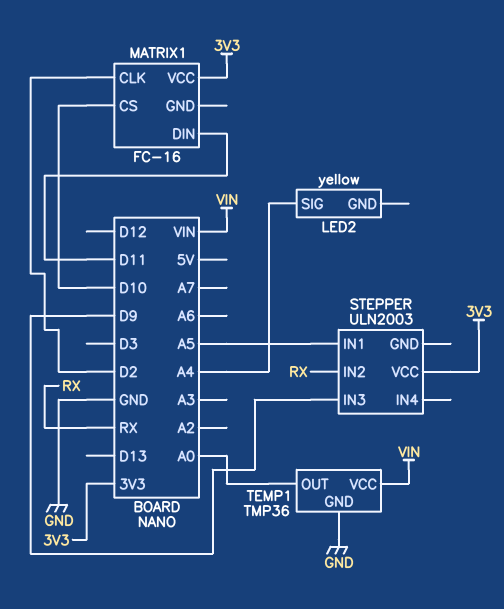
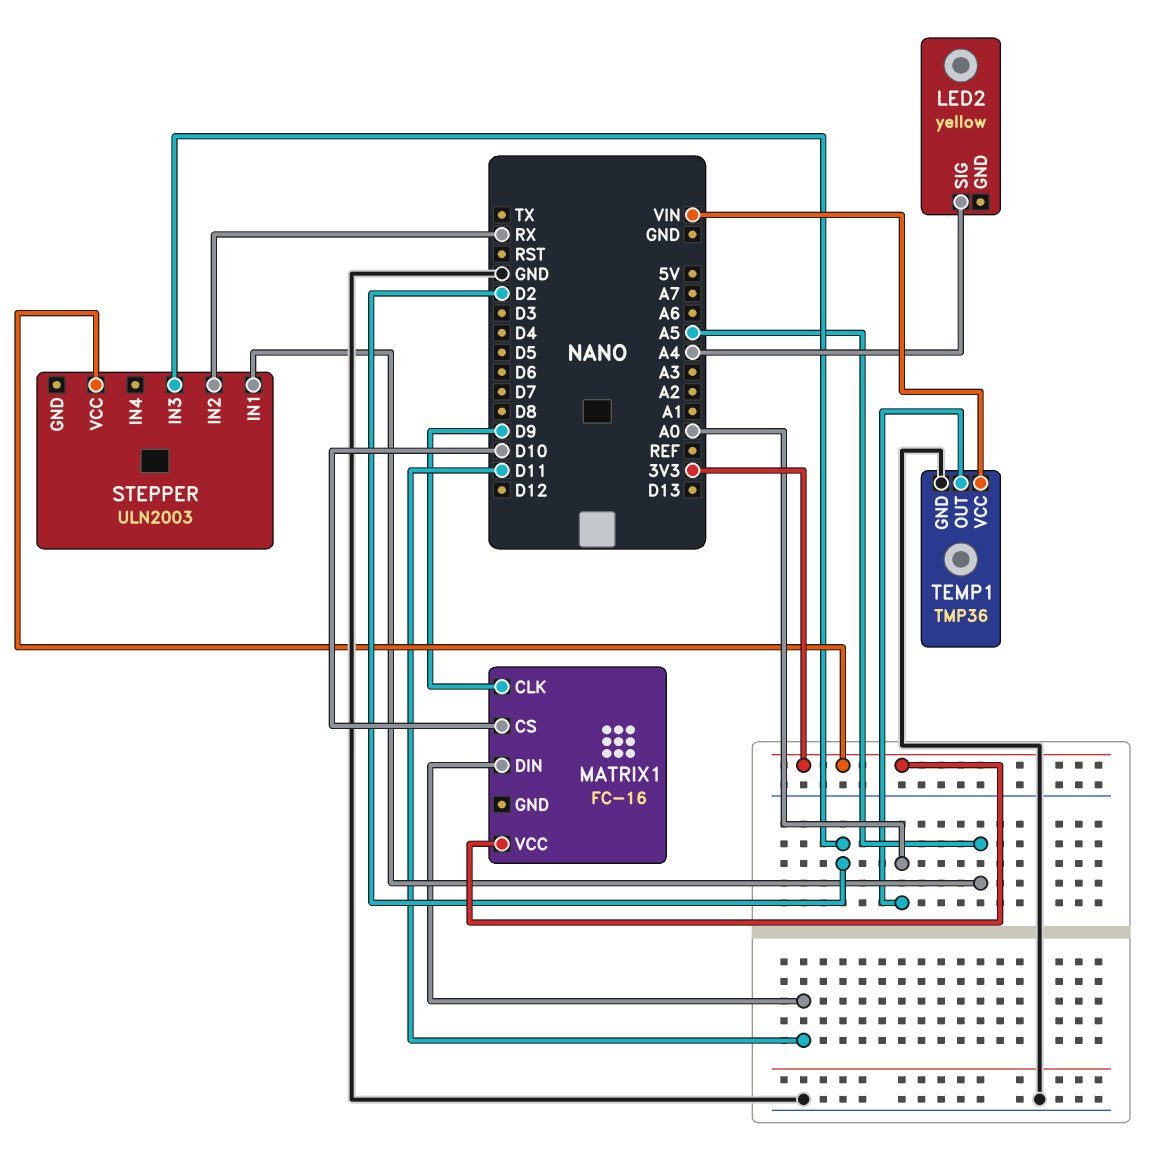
MATRIX1 pin CLK: D2 -> D9
STEPPER pin IN3: D9 -> D2

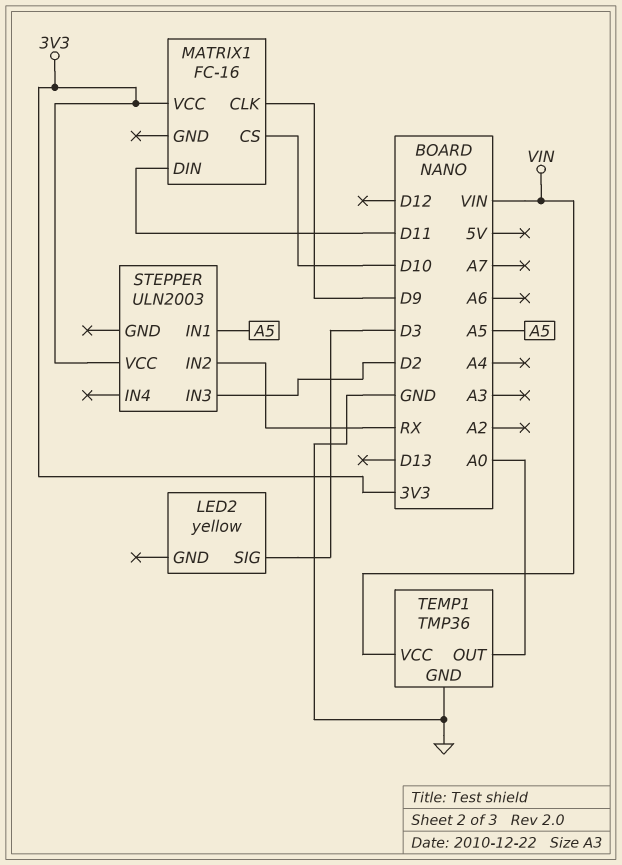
LED2 pin SIG: A4 -> D3

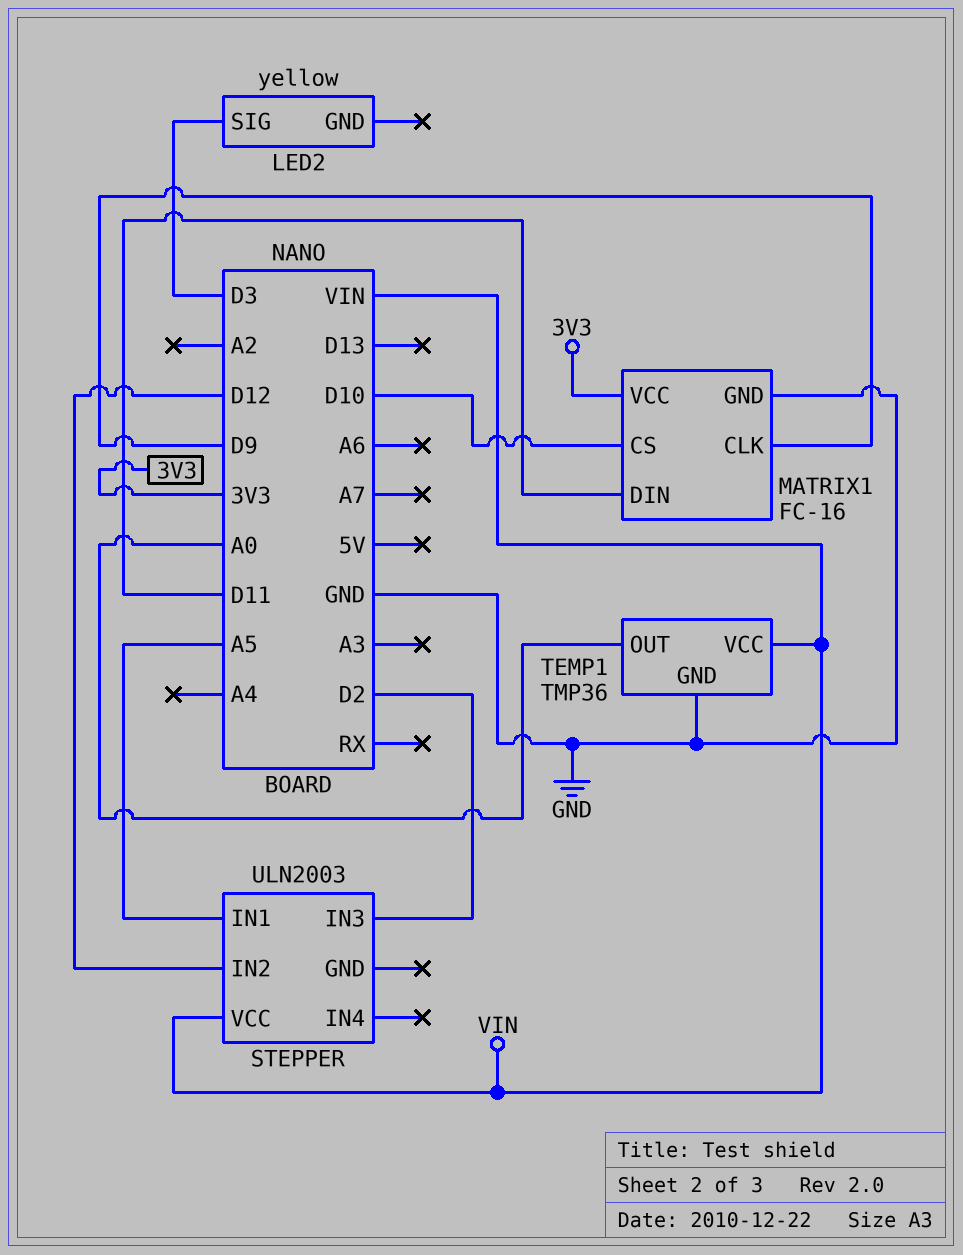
MATRIX1 pin GND: none -> GND
STEPPER pin IN2: RX -> D12
STEPPER pin VCC: 3V3 -> VIN

